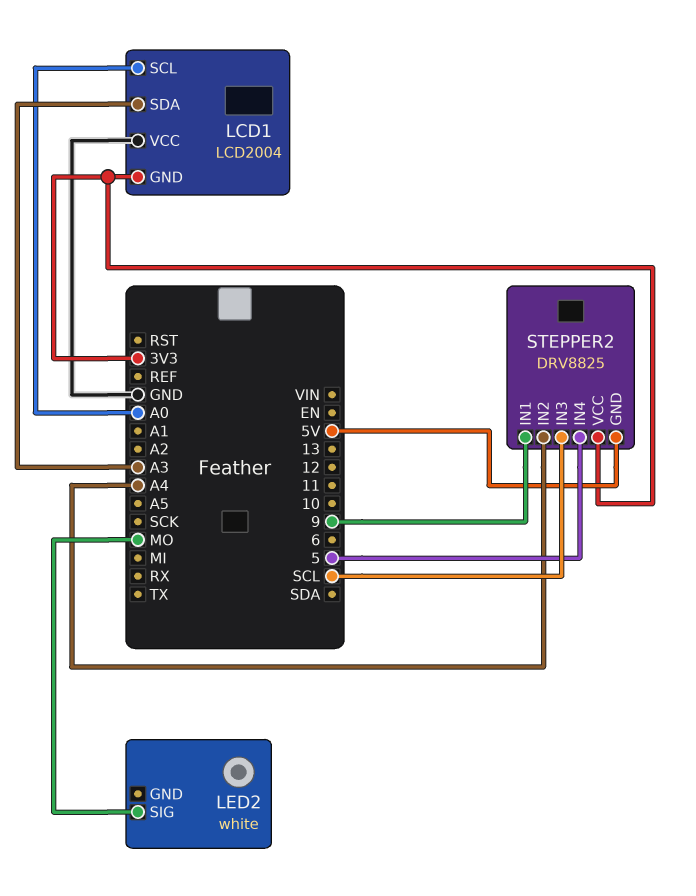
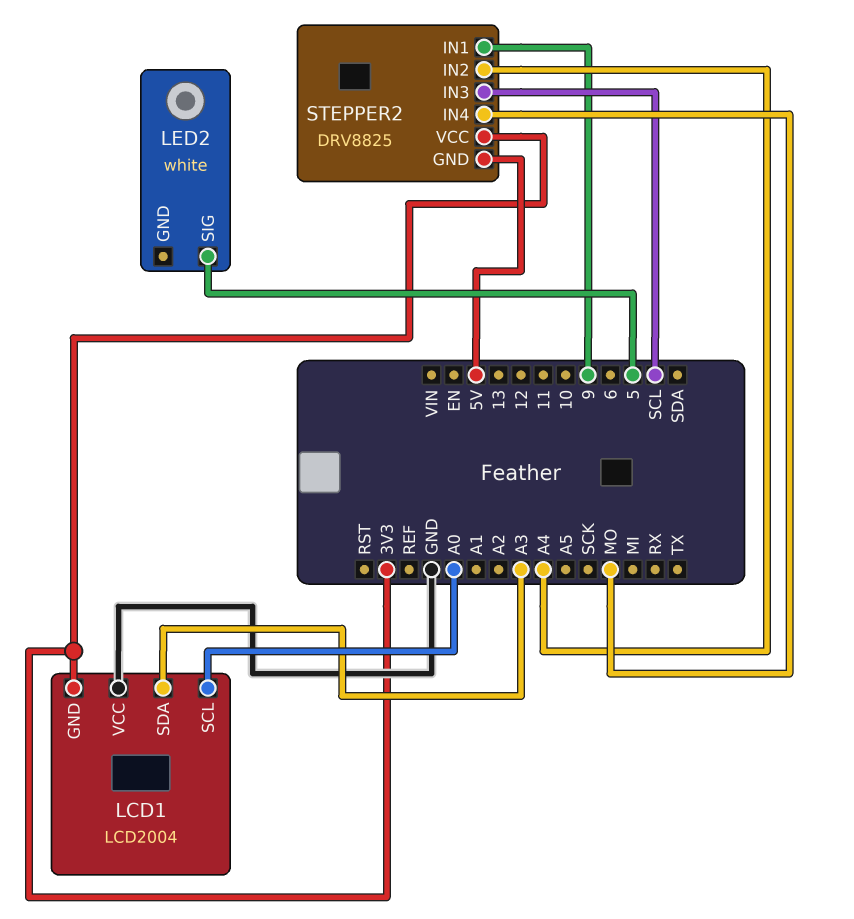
LED2 pin SIG: MO -> 5
STEPPER2 pin IN4: 5 -> MO

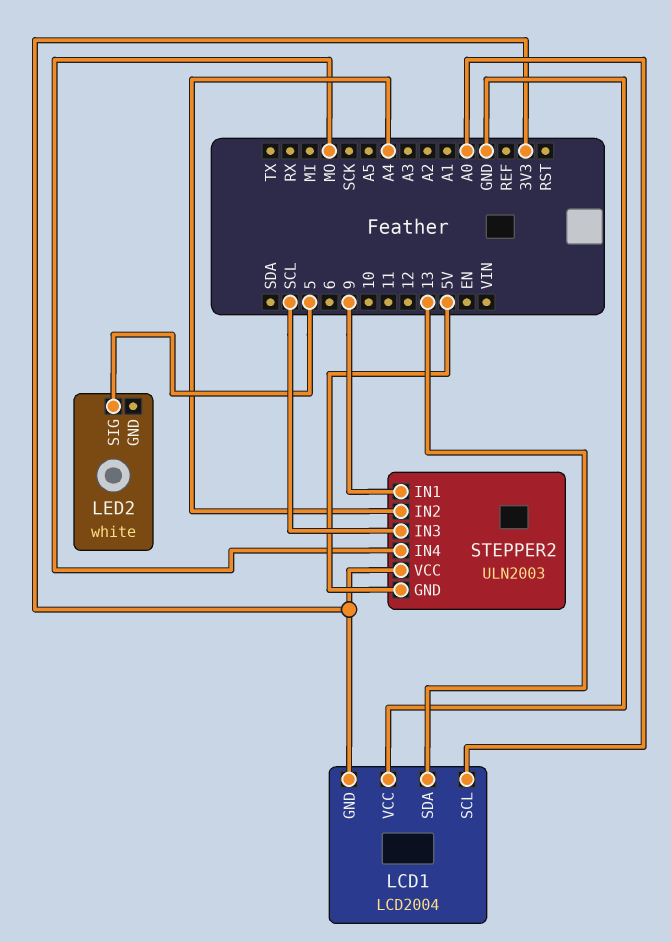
LCD1 pin SDA: A3 -> 13
STEPPER2: DRV8825 -> ULN2003

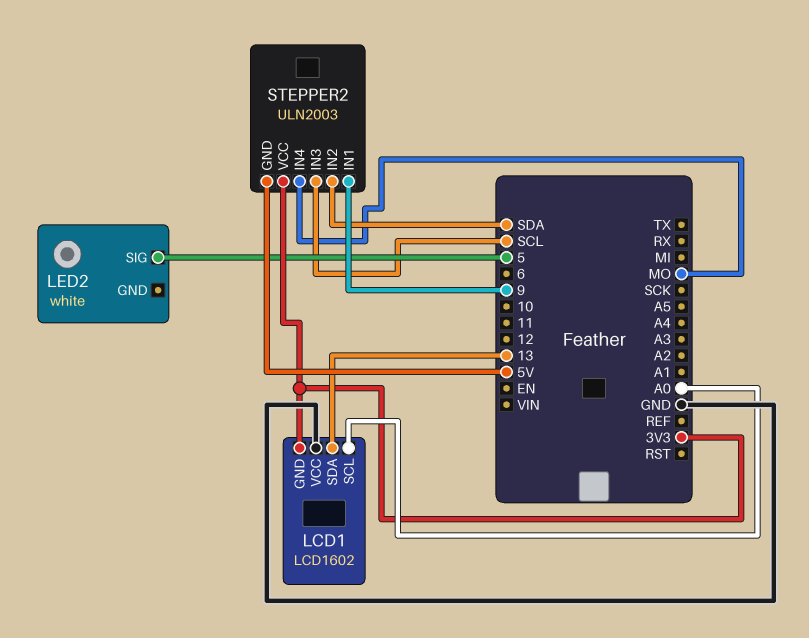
LCD1: LCD2004 -> LCD1602
STEPPER2 pin IN2: A4 -> SDA

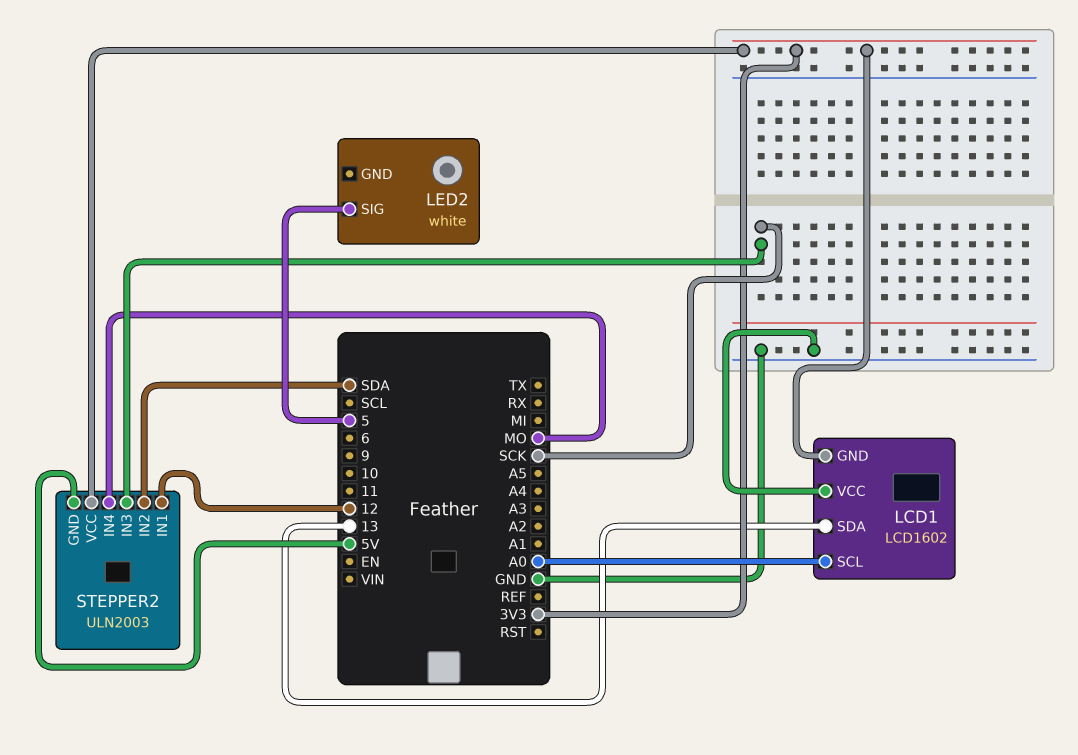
STEPPER2 pin IN1: 9 -> 12
STEPPER2 pin IN3: SCL -> SCK

